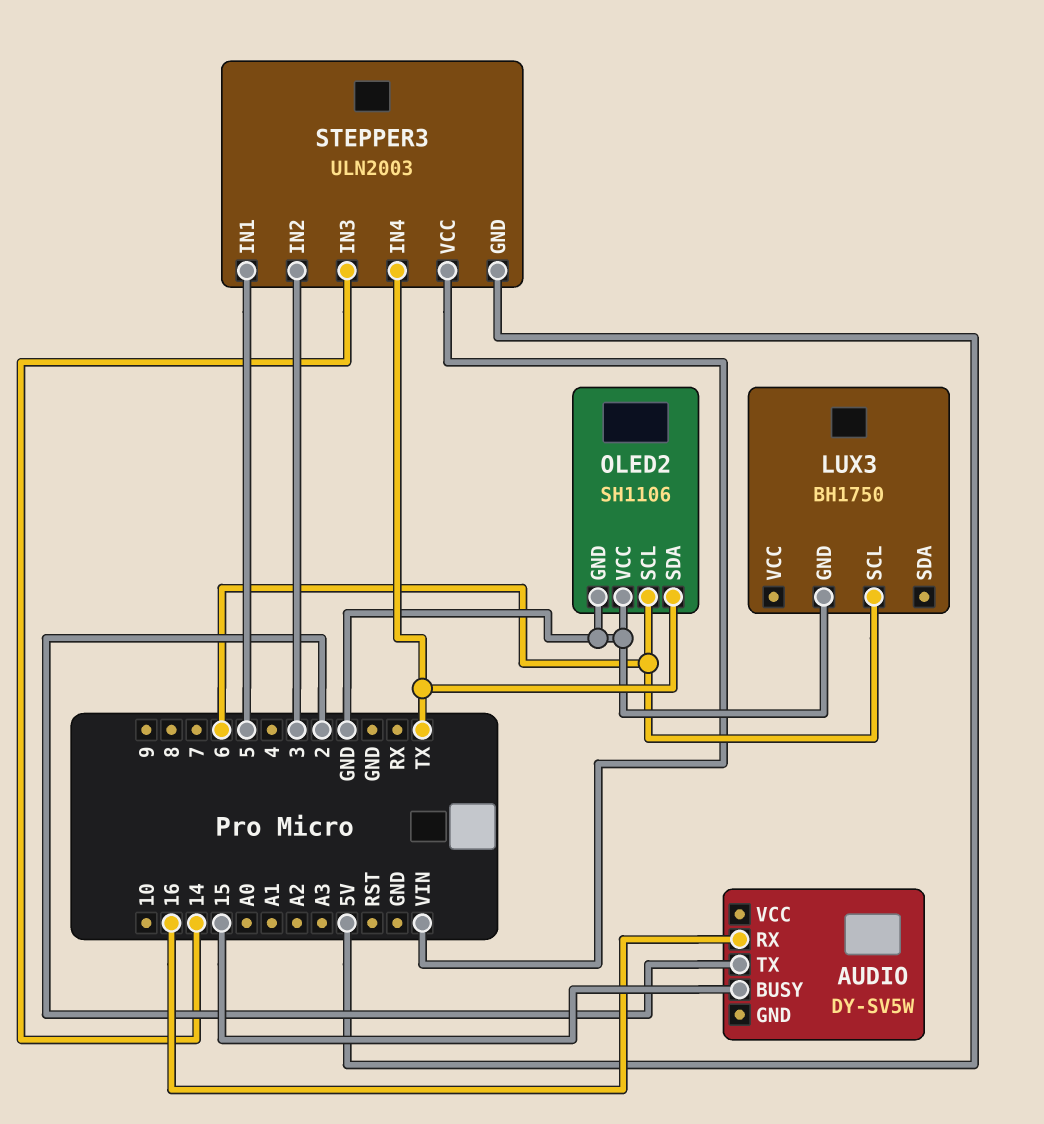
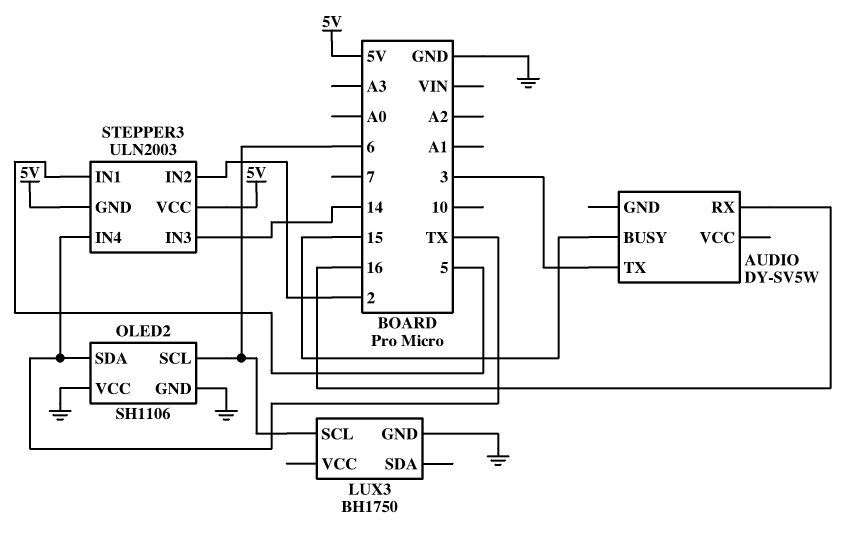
AUDIO pin TX: 2 -> 3
STEPPER3 pin IN2: 3 -> 2
STEPPER3 pin VCC: VIN -> 5V

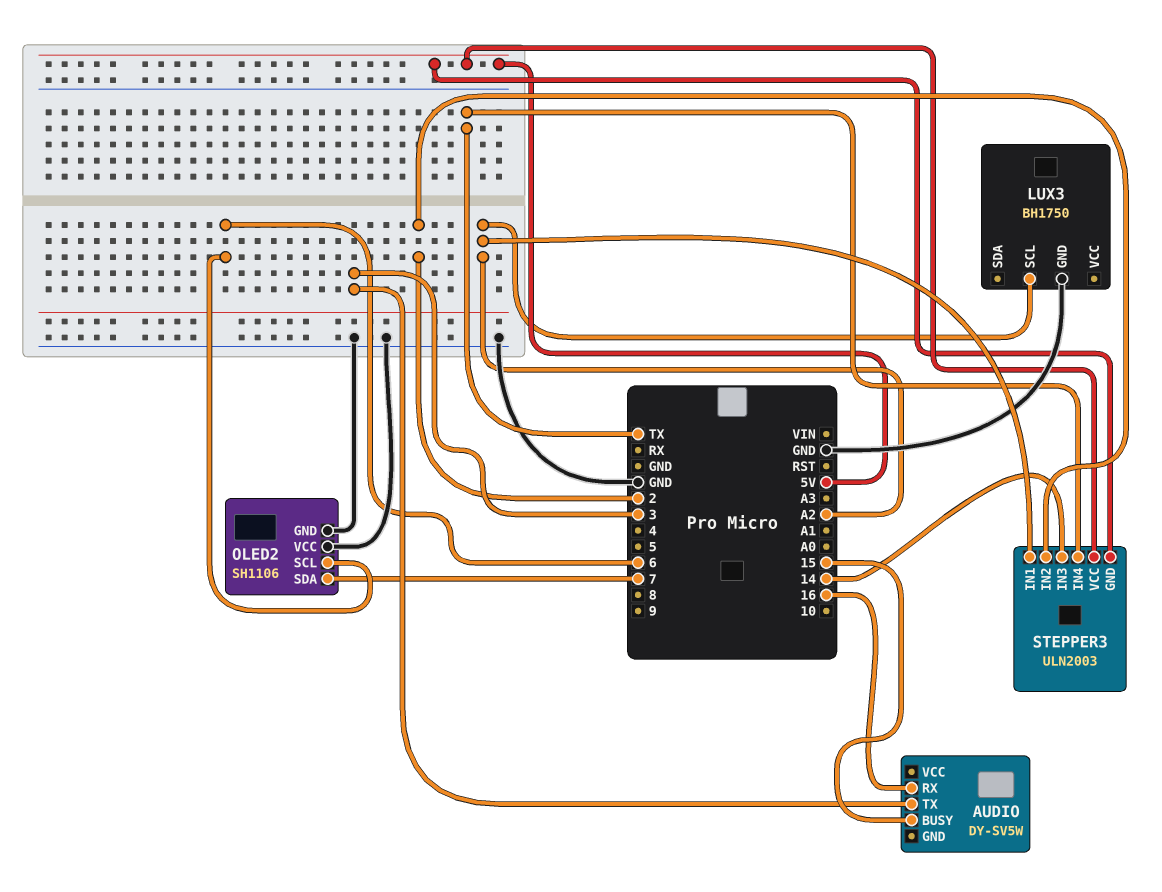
LUX3 pin SCL: 6 -> A2
OLED2 pin SDA: TX -> 7
STEPPER3 pin IN1: 5 -> A2

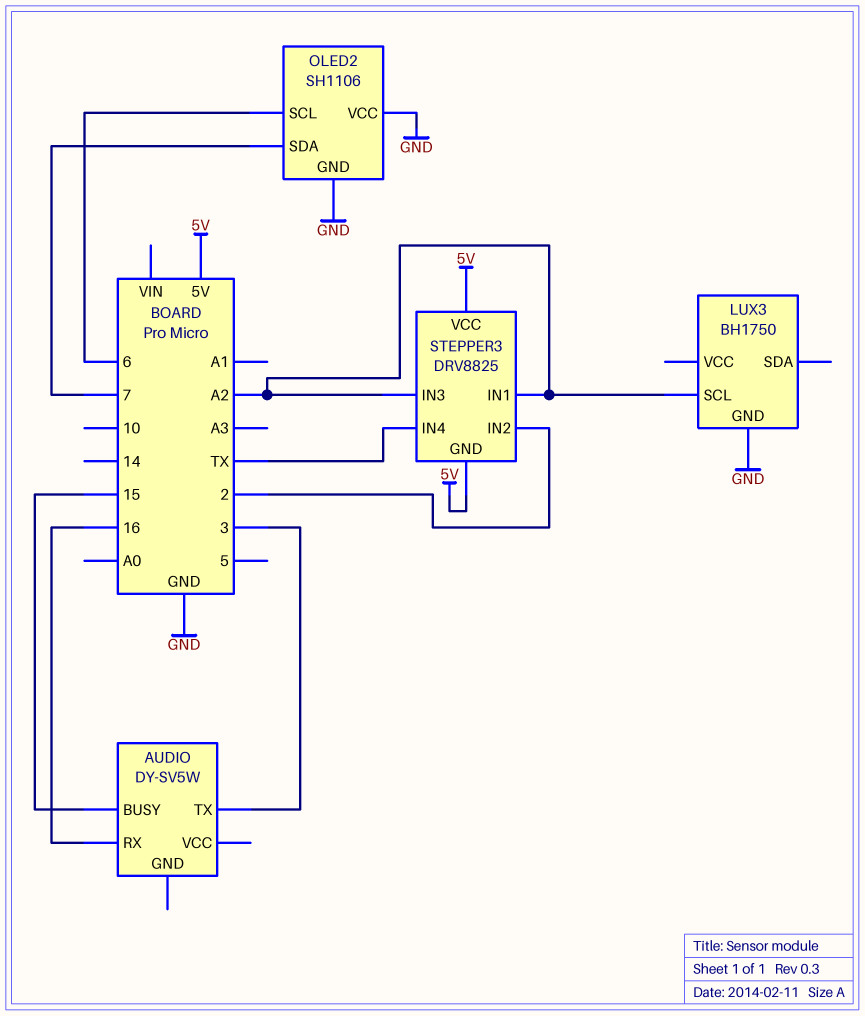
STEPPER3: ULN2003 -> DRV8825
STEPPER3 pin IN3: 14 -> A2

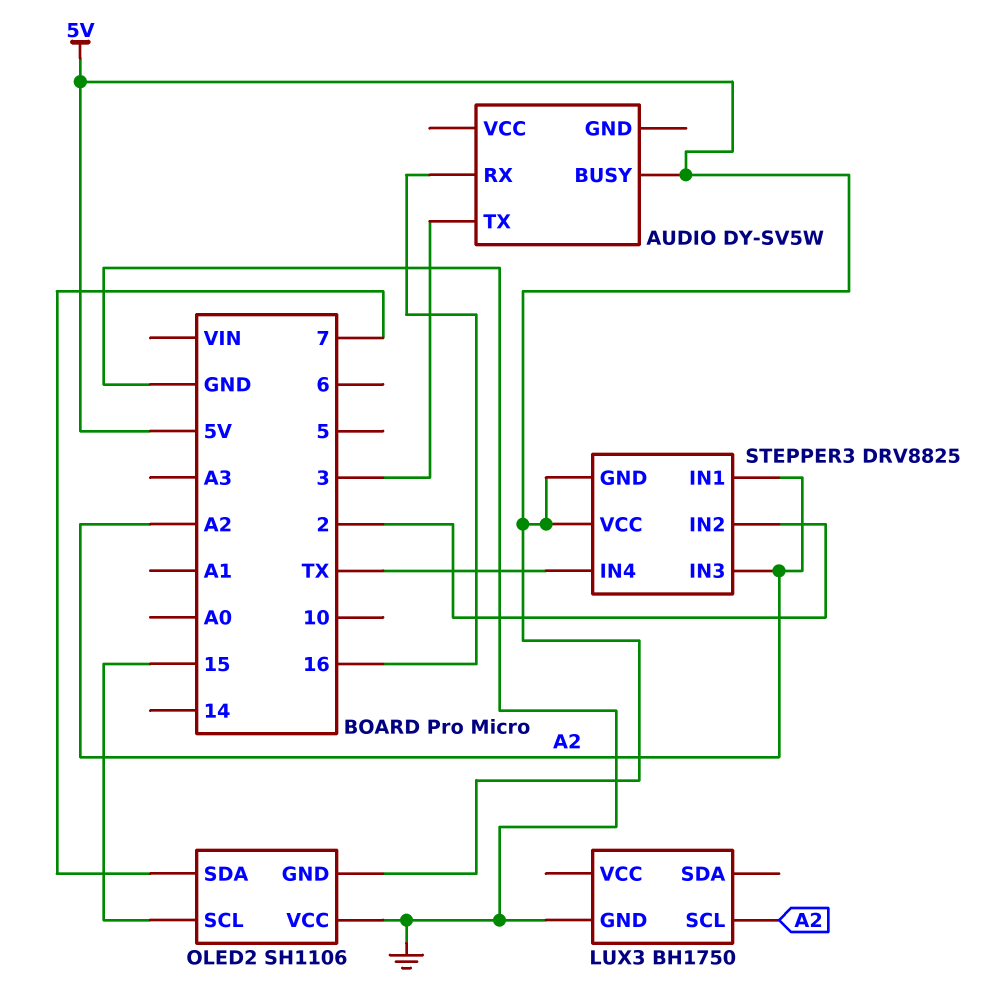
AUDIO pin BUSY: 15 -> 5V
OLED2 pin GND: GND -> 5V
OLED2 pin SCL: 6 -> 15

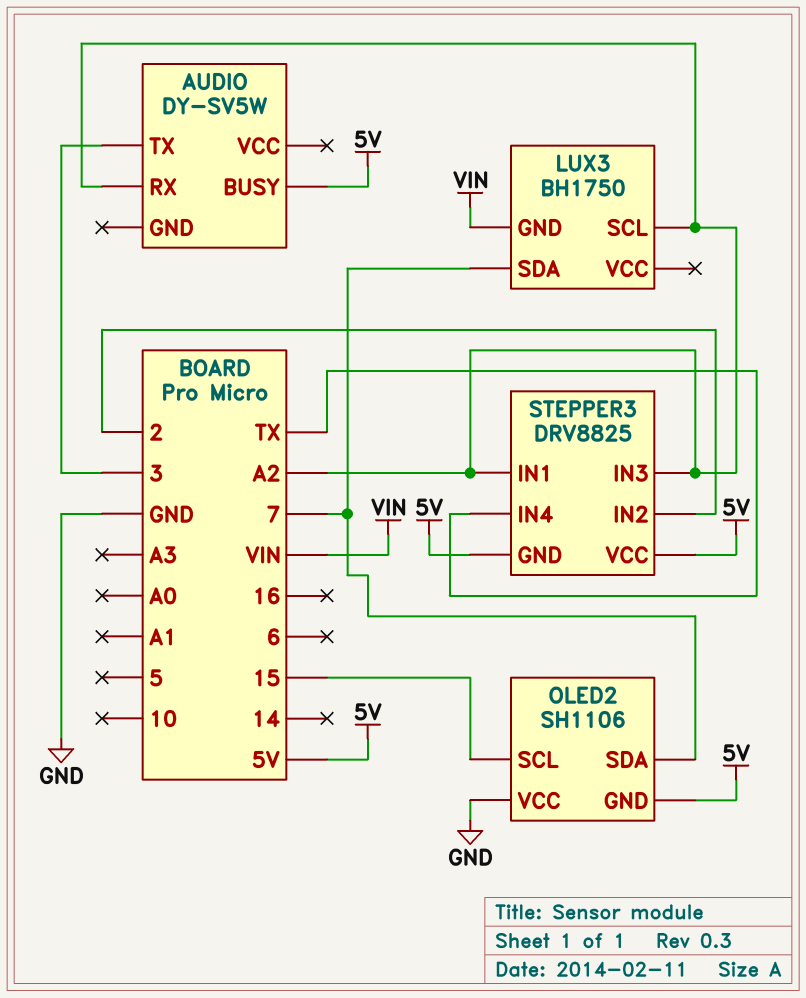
AUDIO pin RX: 16 -> A2
LUX3 pin GND: GND -> VIN
LUX3 pin SDA: none -> 7

